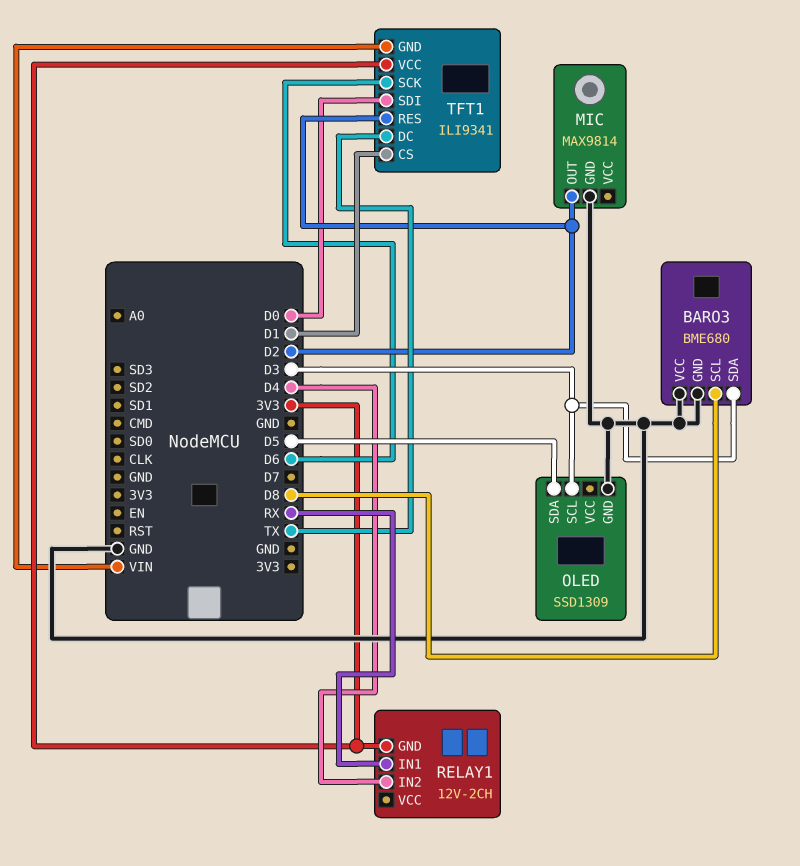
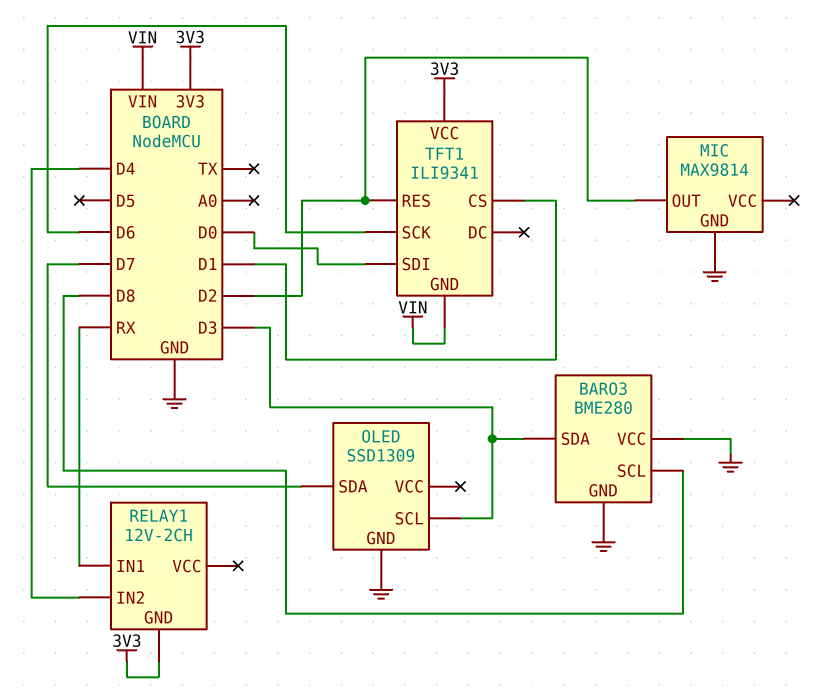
BARO3: BME680 -> BME280
OLED pin SDA: D5 -> D7
TFT1 pin DC: TX -> none

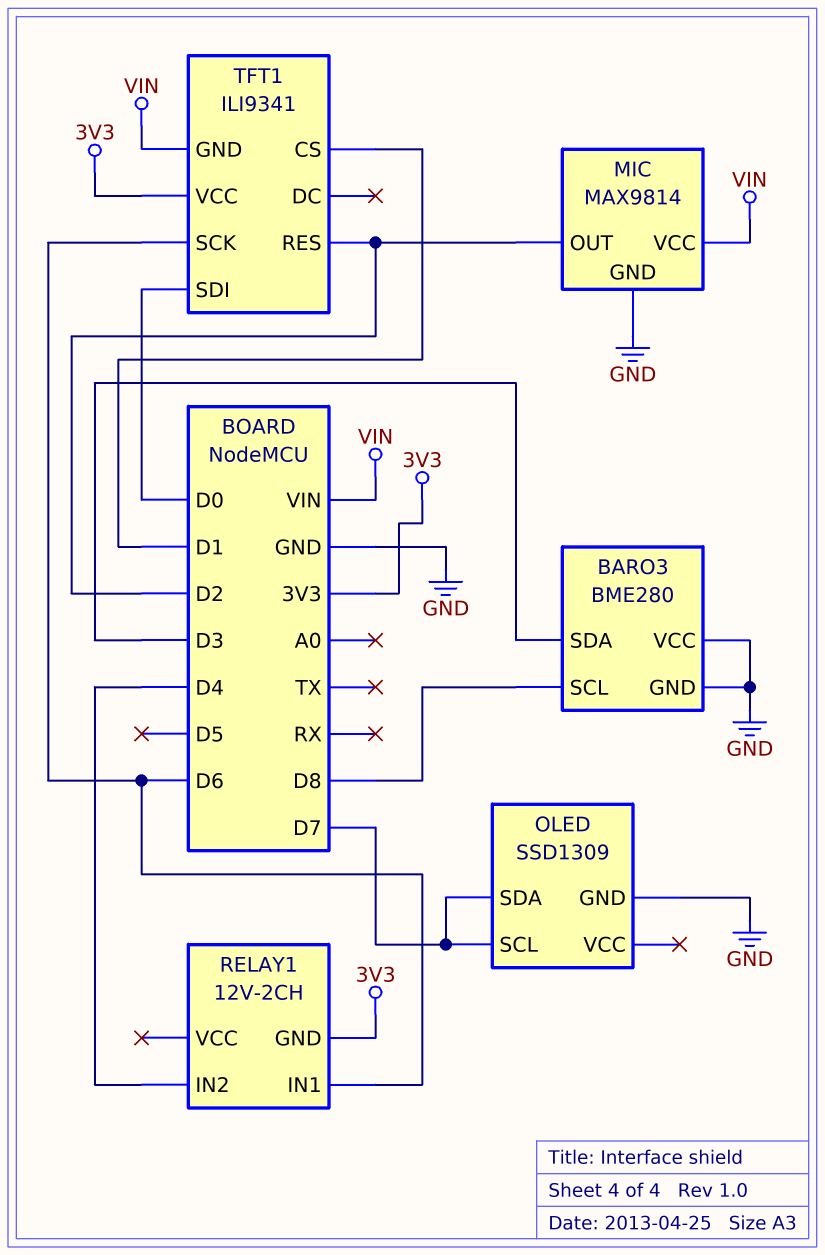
MIC pin VCC: none -> VIN
OLED pin SCL: D3 -> D7
RELAY1 pin IN1: RX -> D6

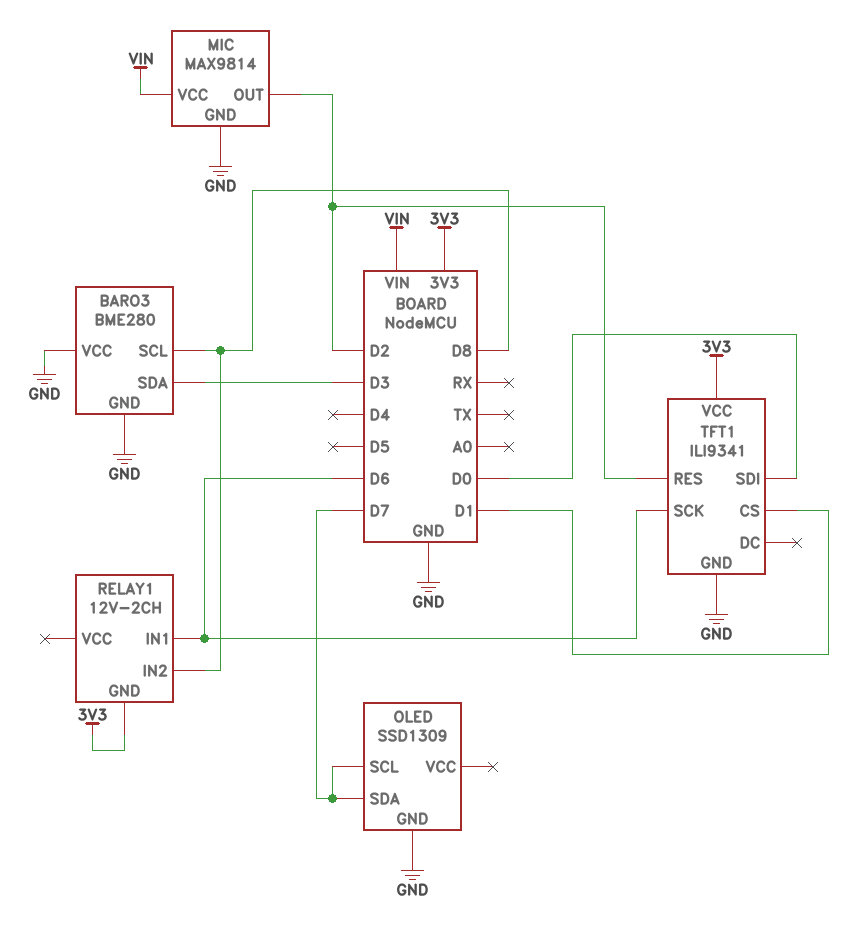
RELAY1 pin IN2: D4 -> D8
TFT1 pin GND: VIN -> GND

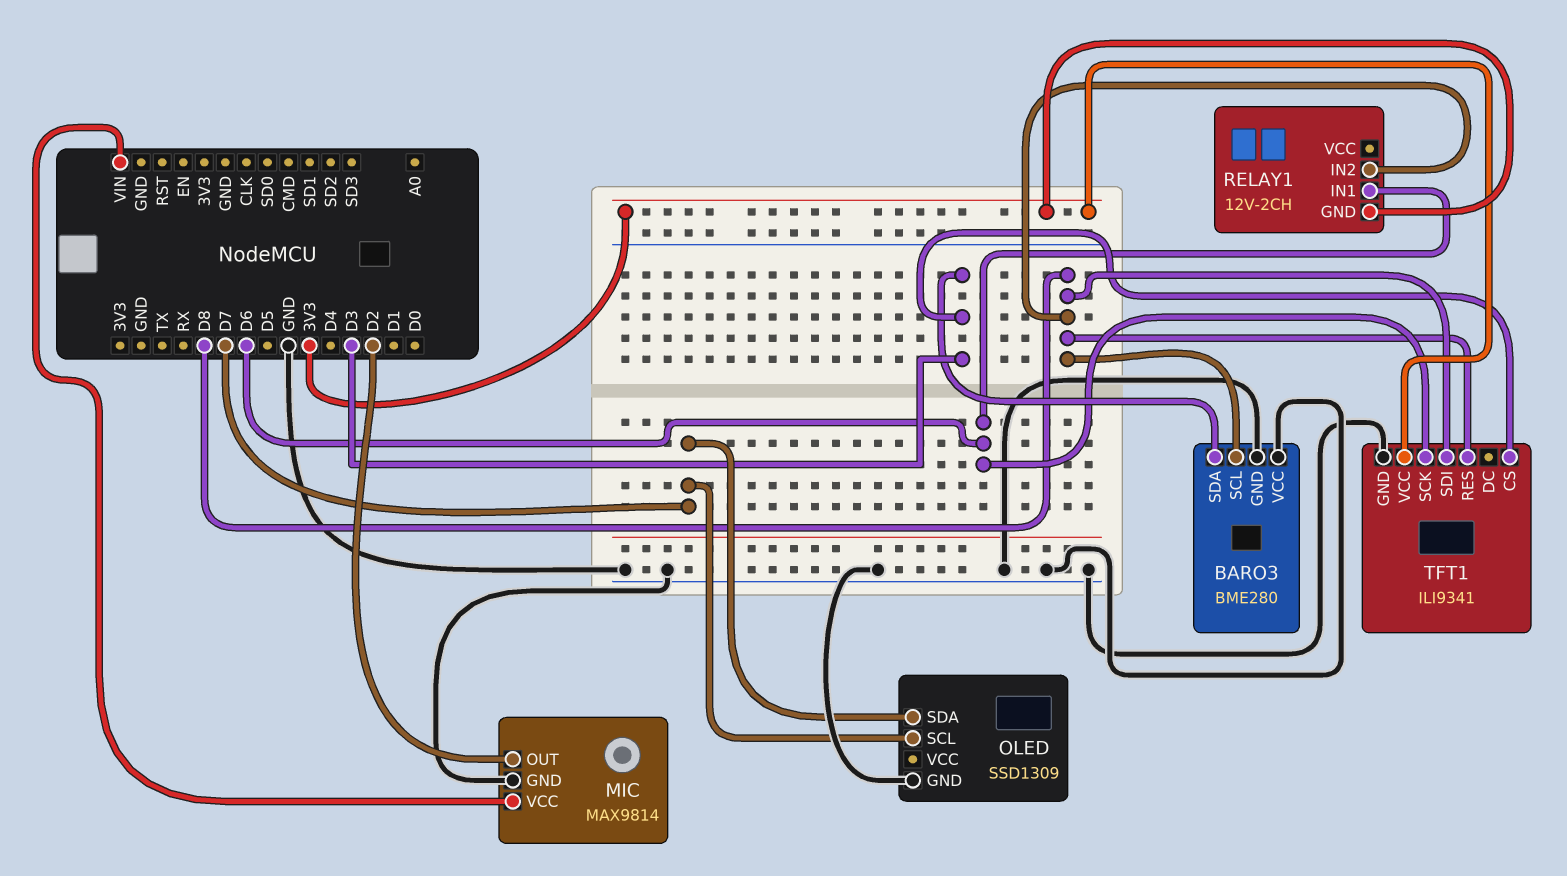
TFT1 pin CS: D1 -> D3
TFT1 pin RES: D2 -> D8
TFT1 pin SDI: D0 -> D8

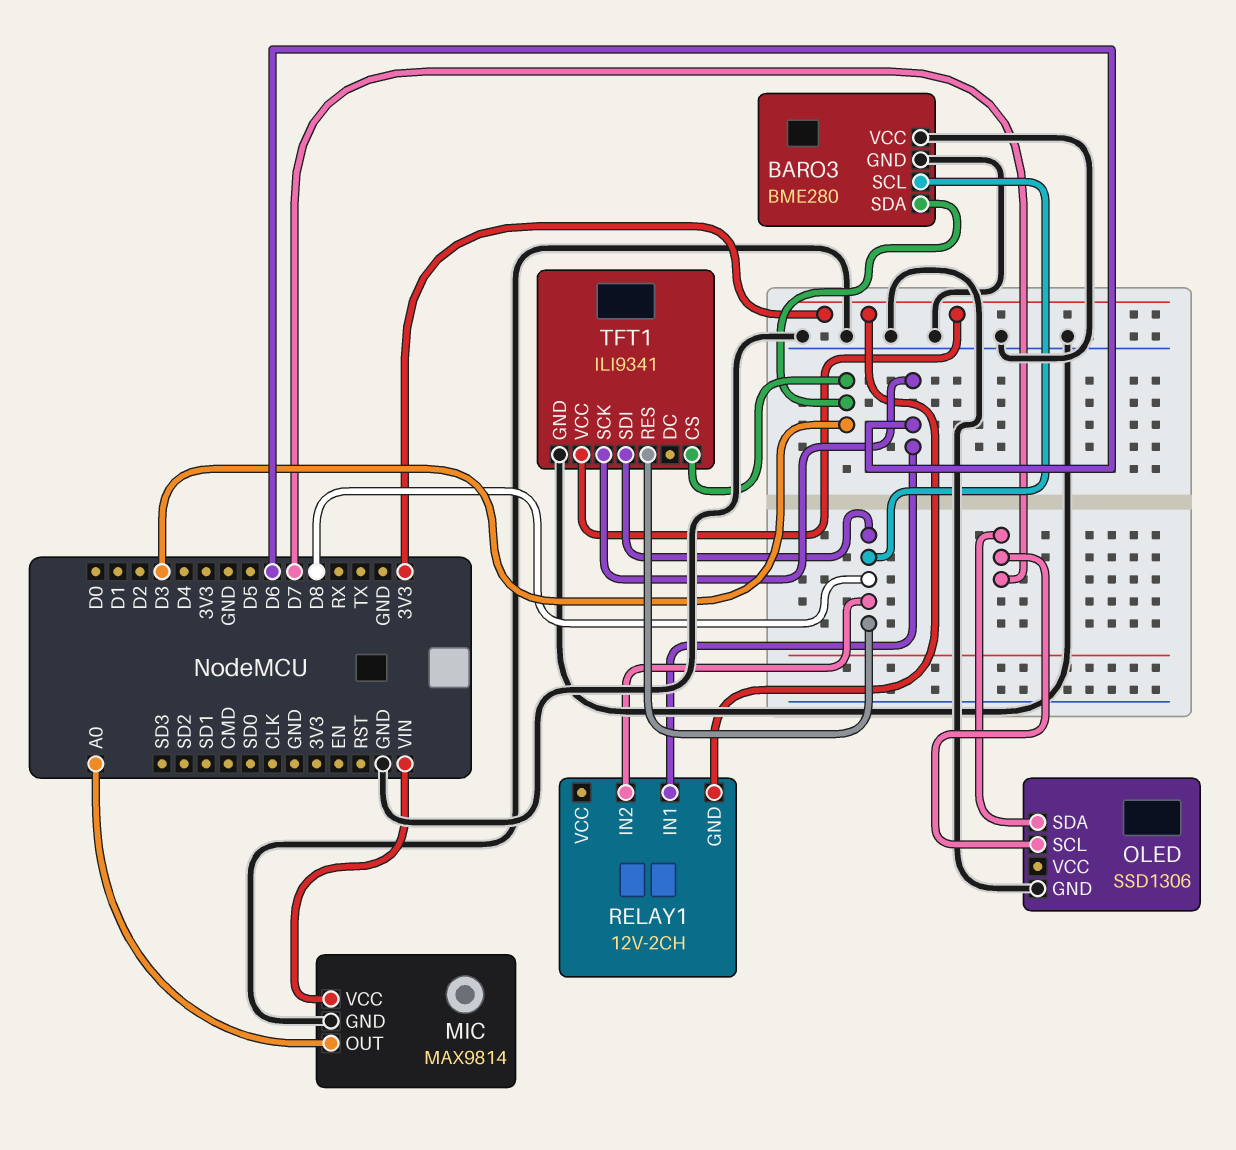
MIC pin OUT: D2 -> A0
OLED: SSD1309 -> SSD1306

